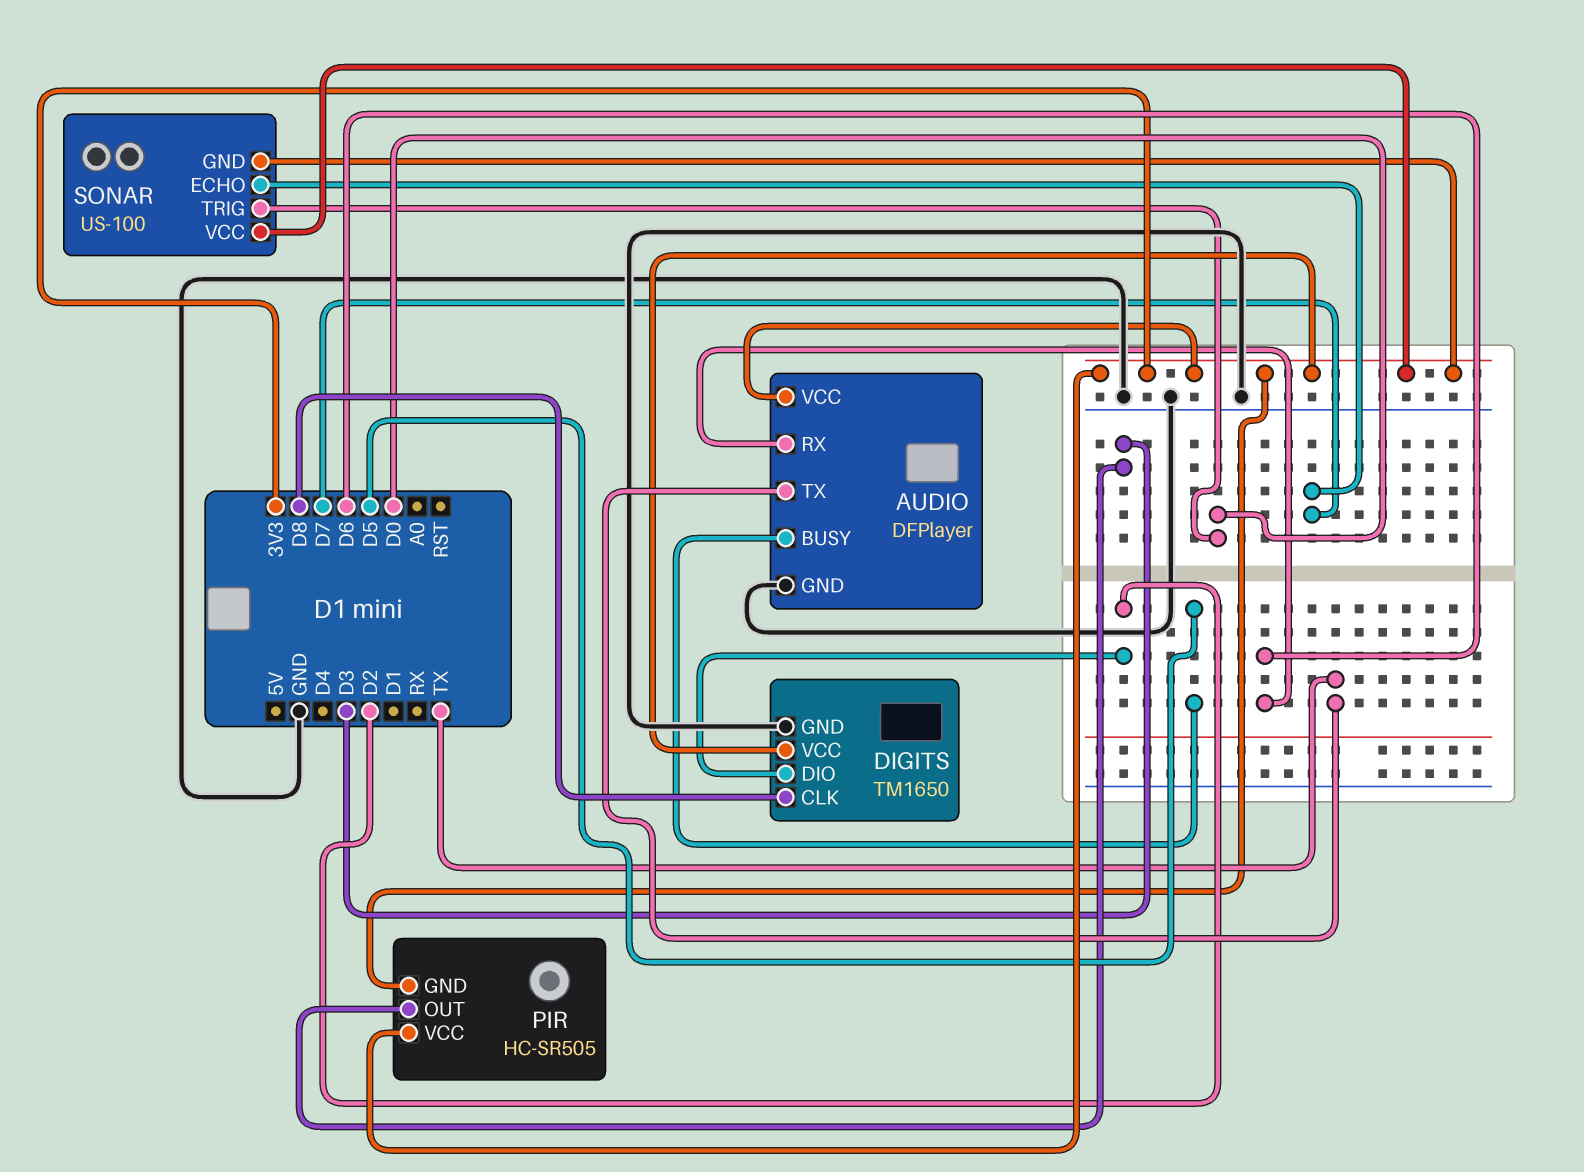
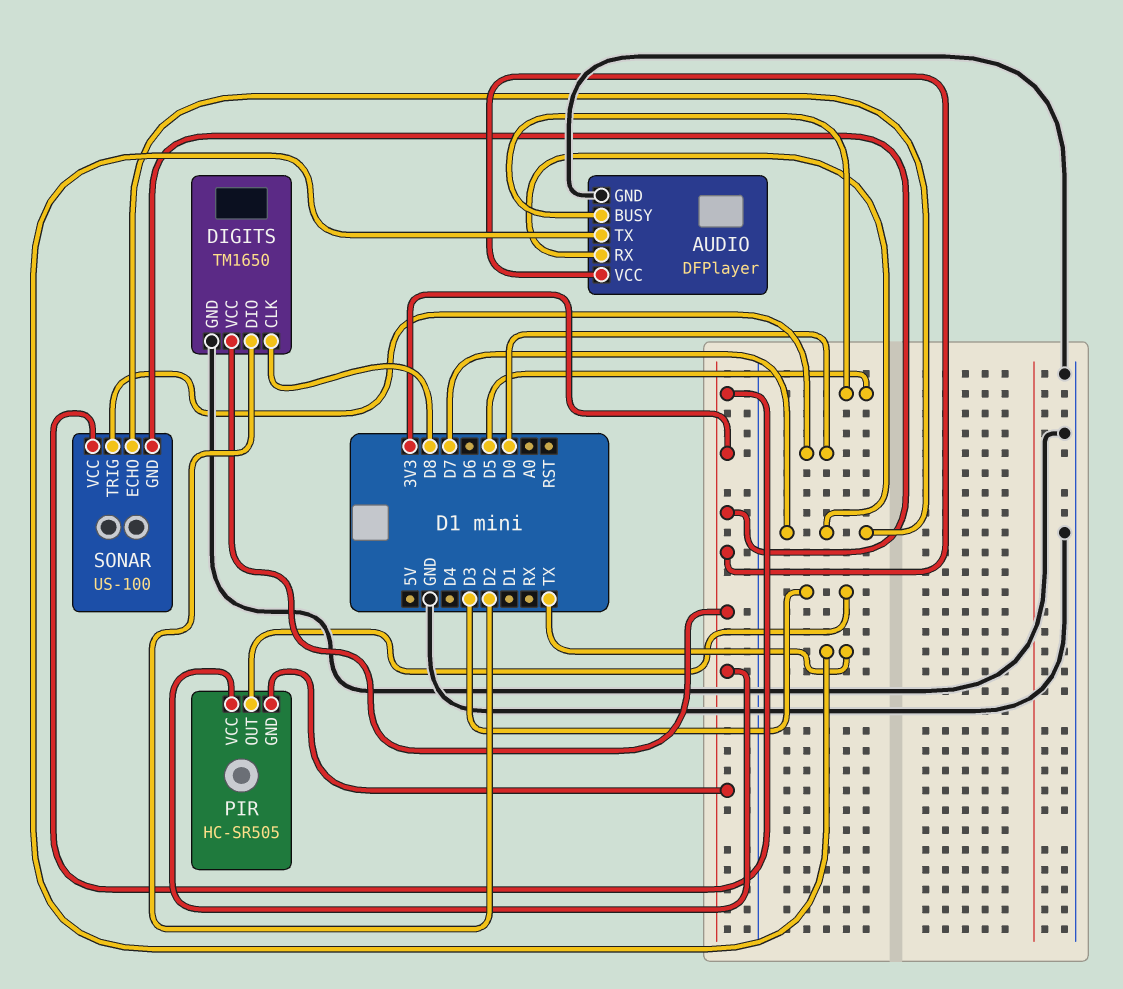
AUDIO pin RX: D6 -> D7

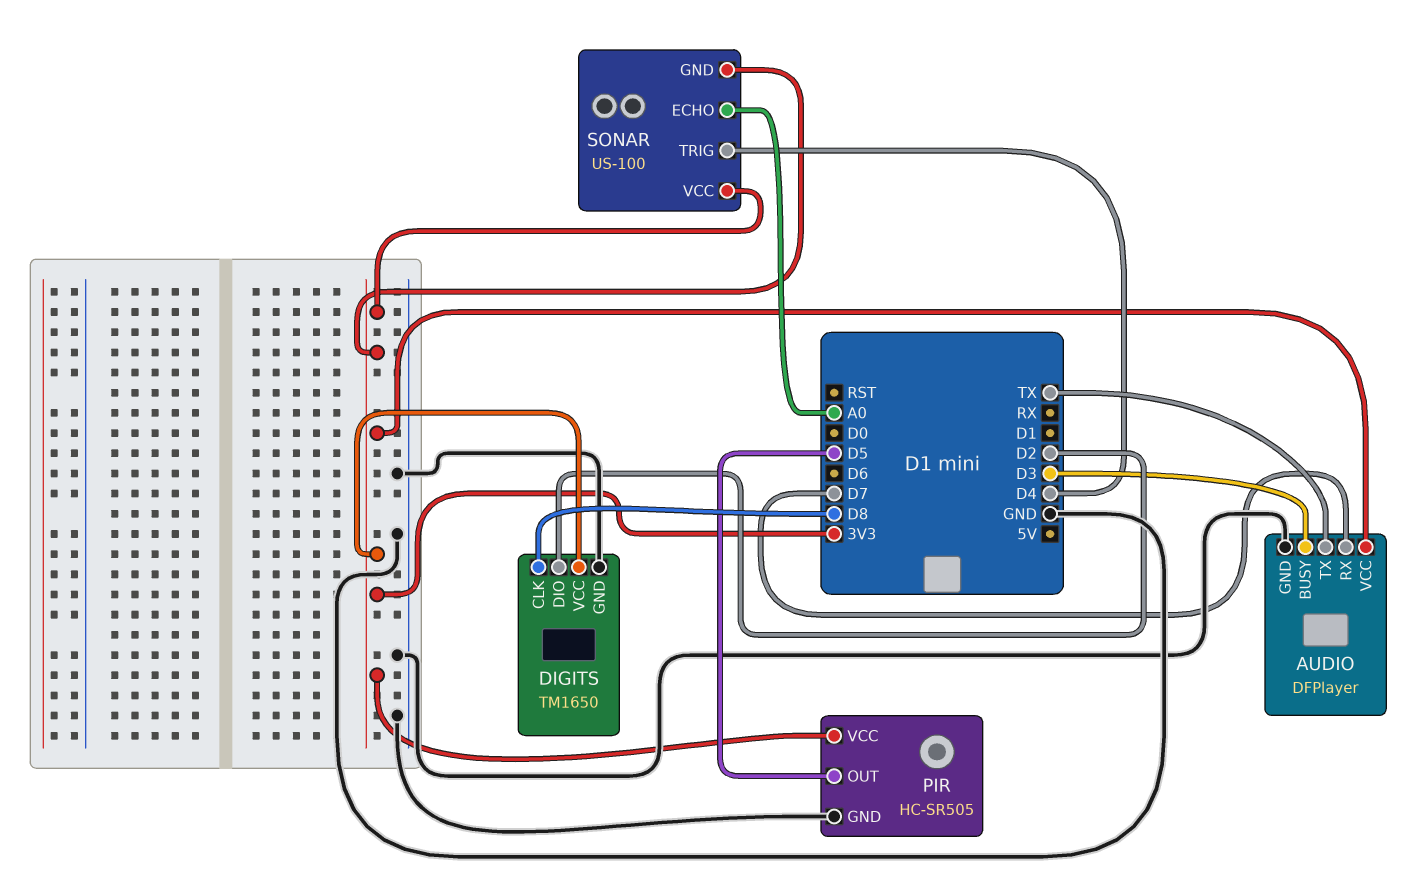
AUDIO pin BUSY: D5 -> D3
PIR pin GND: 3V3 -> GND
PIR pin OUT: D3 -> D5
SONAR pin ECHO: D7 -> A0
SONAR pin TRIG: D0 -> D4

